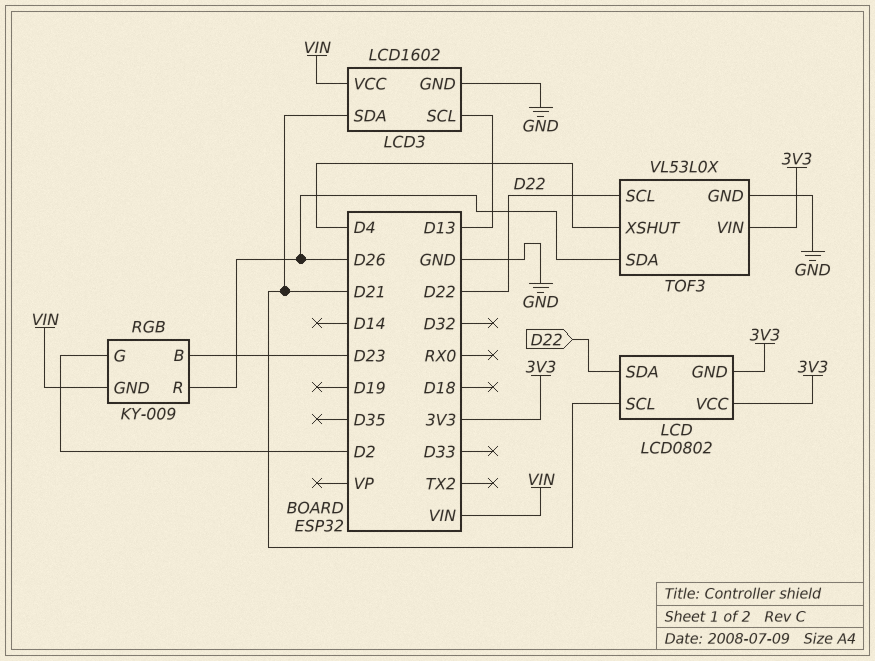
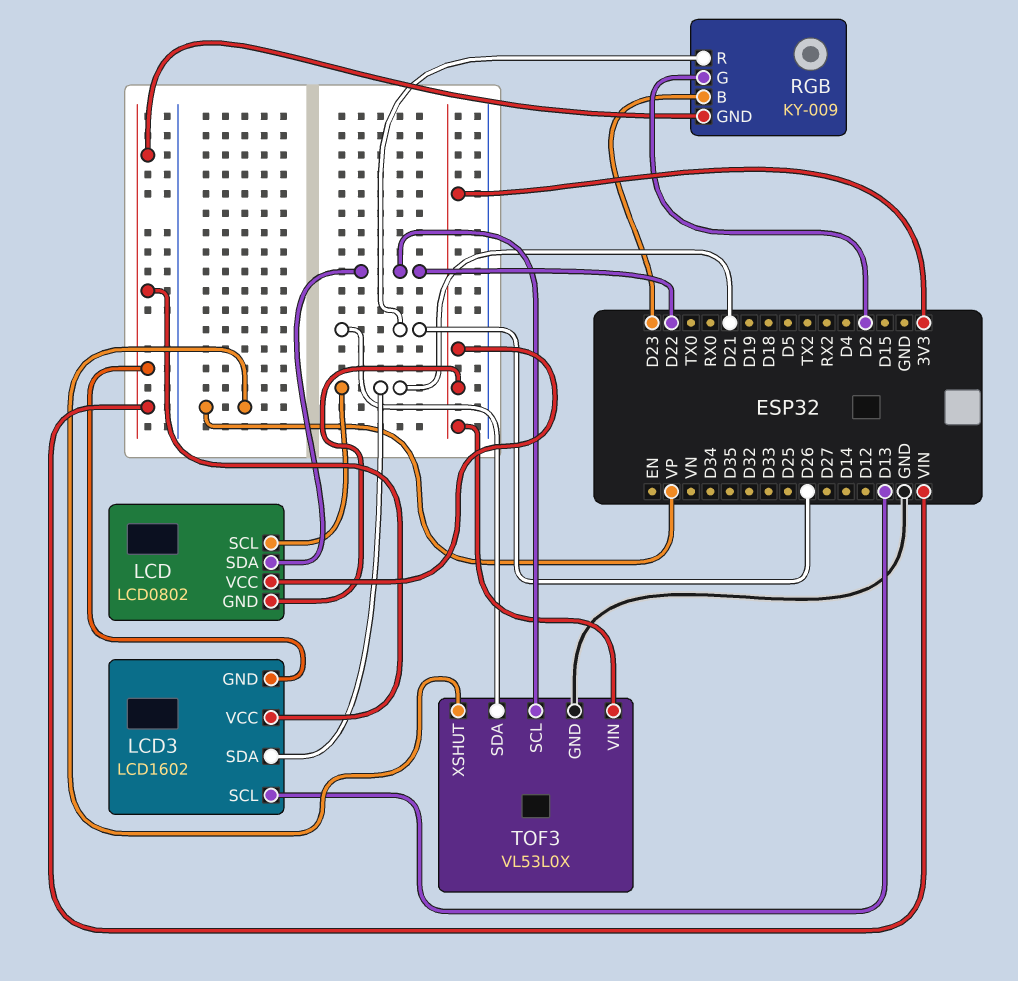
LCD3 pin GND: GND -> VIN
TOF3 pin XSHUT: D4 -> VP

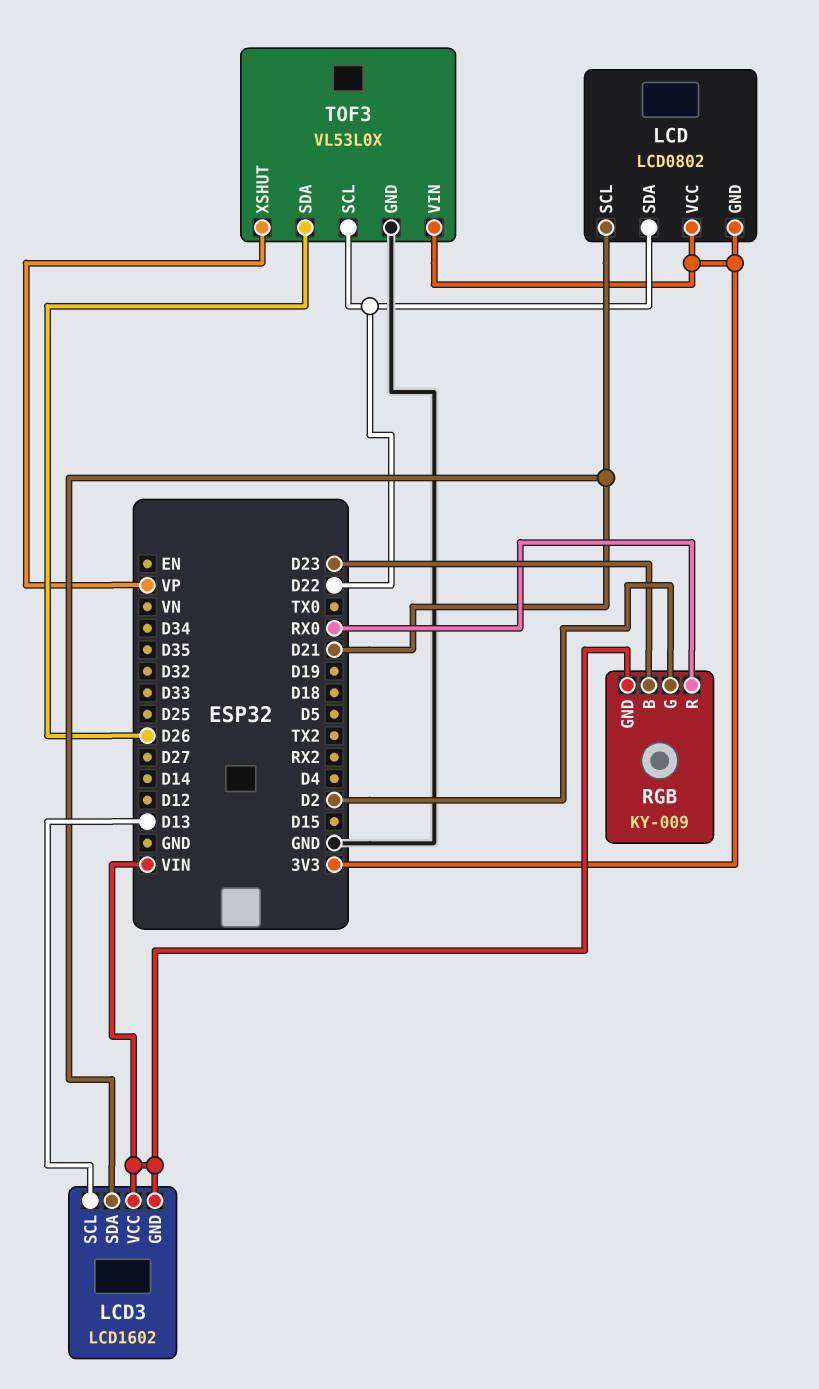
RGB pin R: D26 -> RX0

